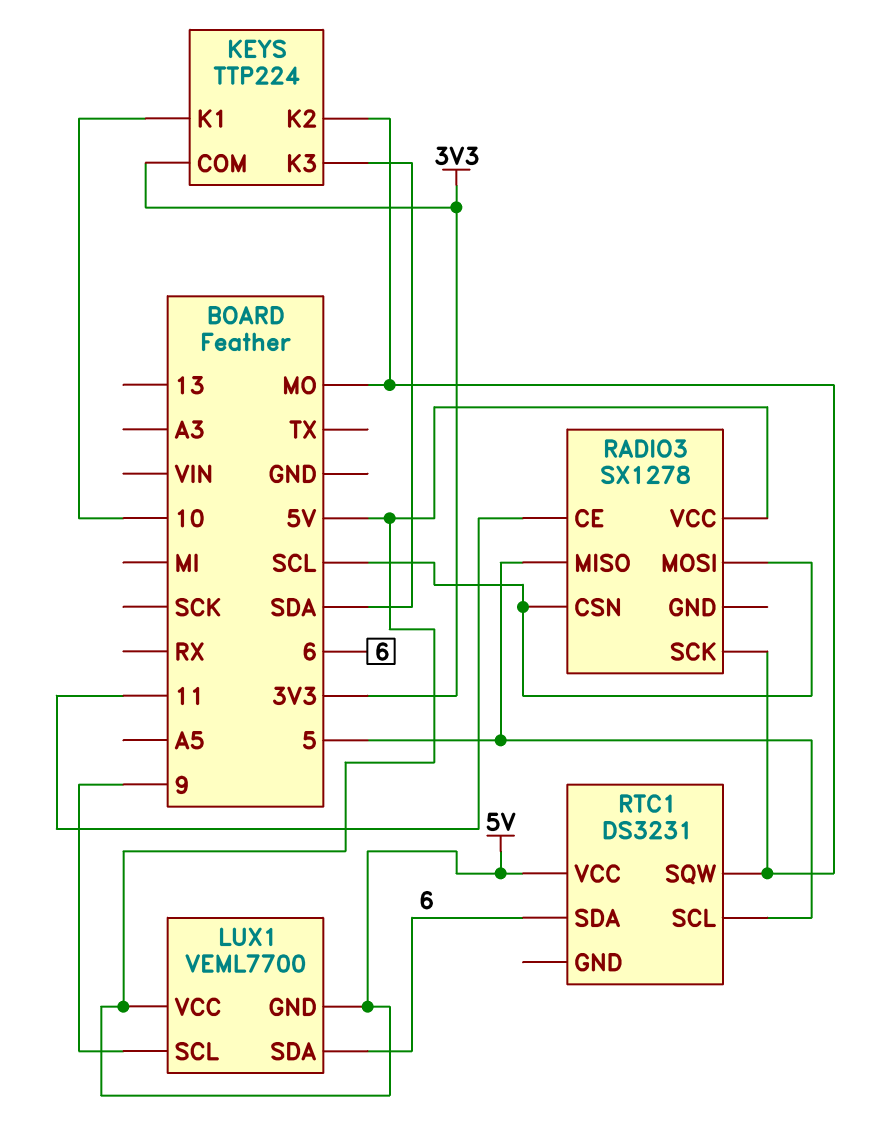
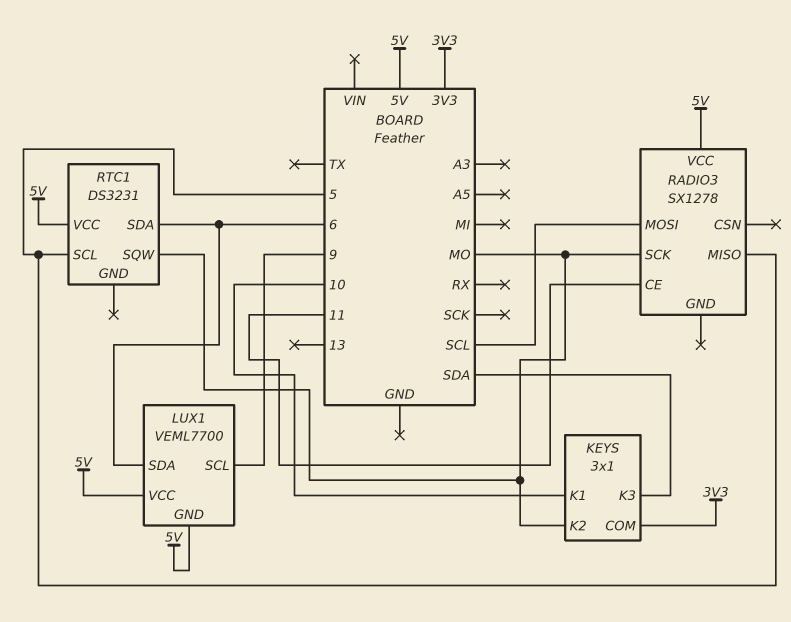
KEYS: TTP224 -> 3x1
RADIO3 pin CSN: SCL -> none

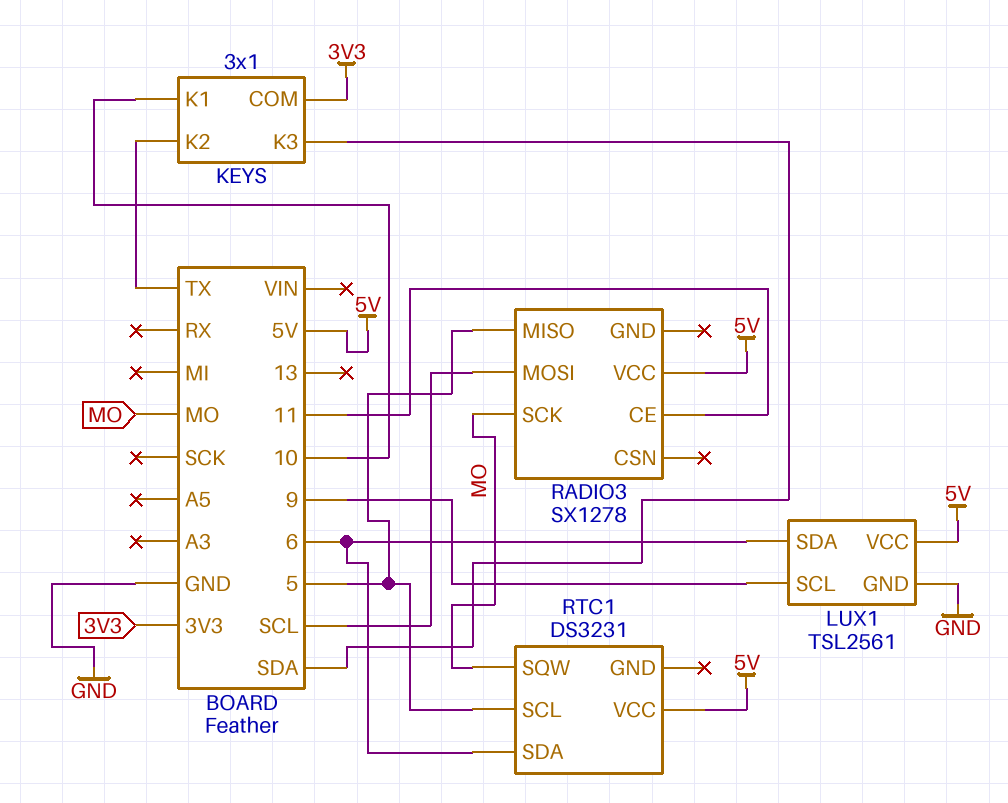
KEYS pin K2: MO -> TX
LUX1: VEML7700 -> TSL2561
LUX1 pin GND: 5V -> GND

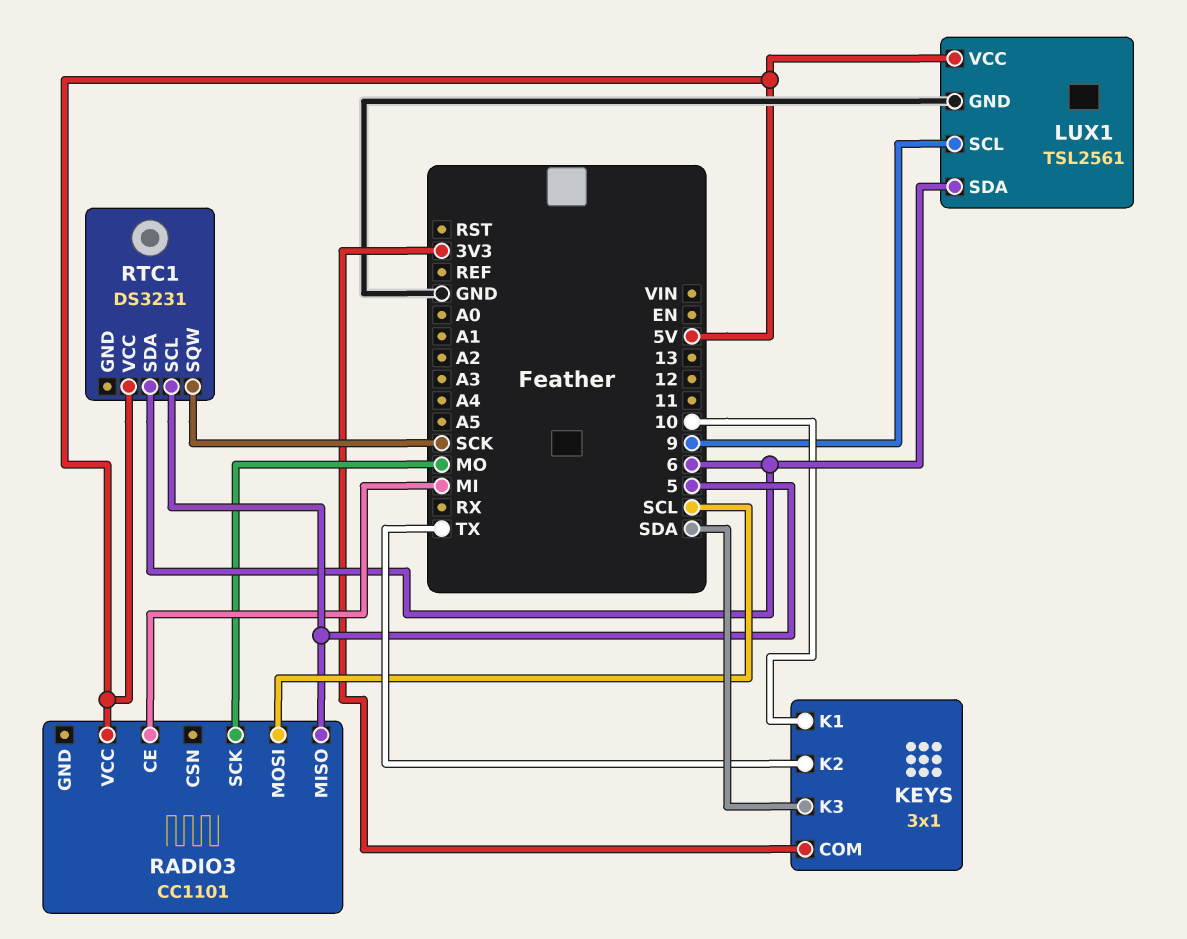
RADIO3: SX1278 -> CC1101
RADIO3 pin CE: 11 -> MI
RTC1 pin SQW: MO -> SCK

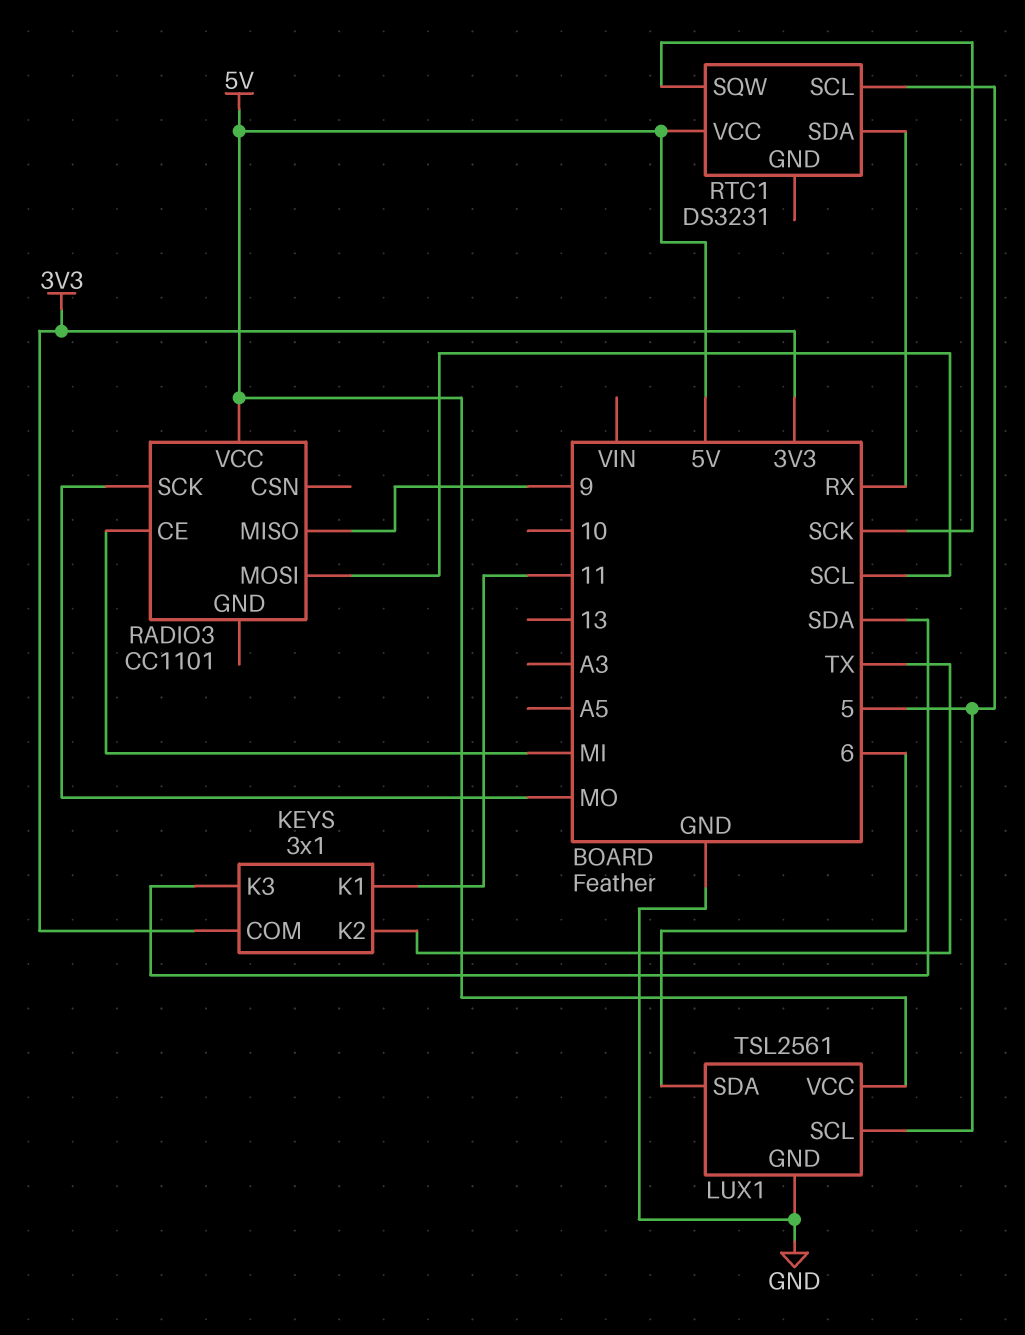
KEYS pin K1: 10 -> 11
LUX1 pin SCL: 9 -> 5
RADIO3 pin MISO: 5 -> 9
RTC1 pin SDA: 6 -> RX

